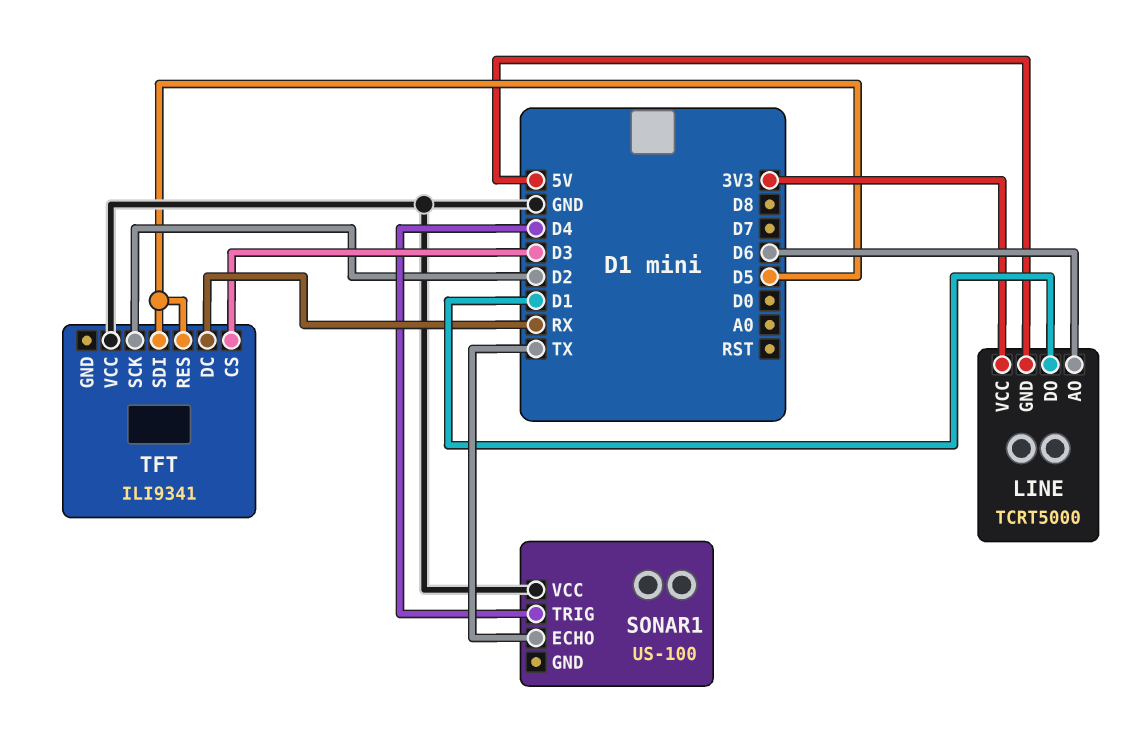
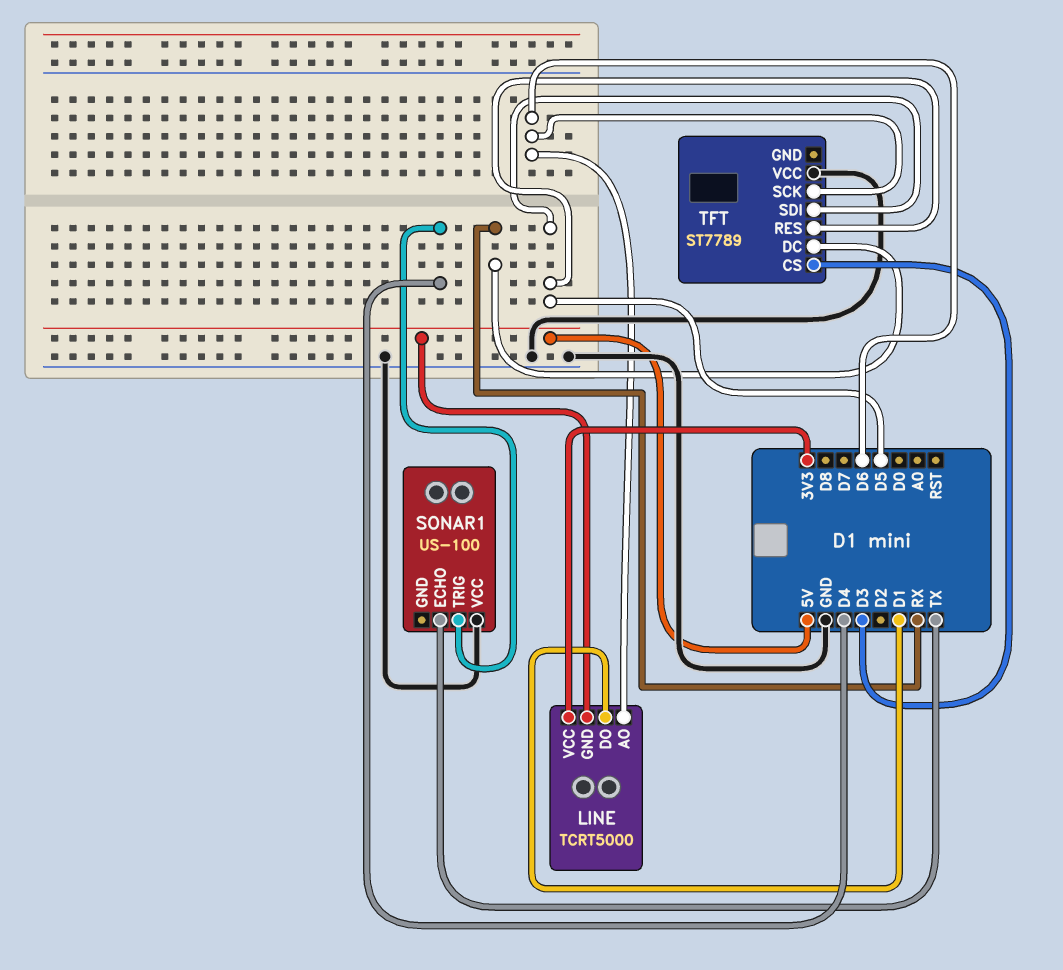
TFT: ILI9341 -> ST7789
TFT pin SCK: D2 -> D6

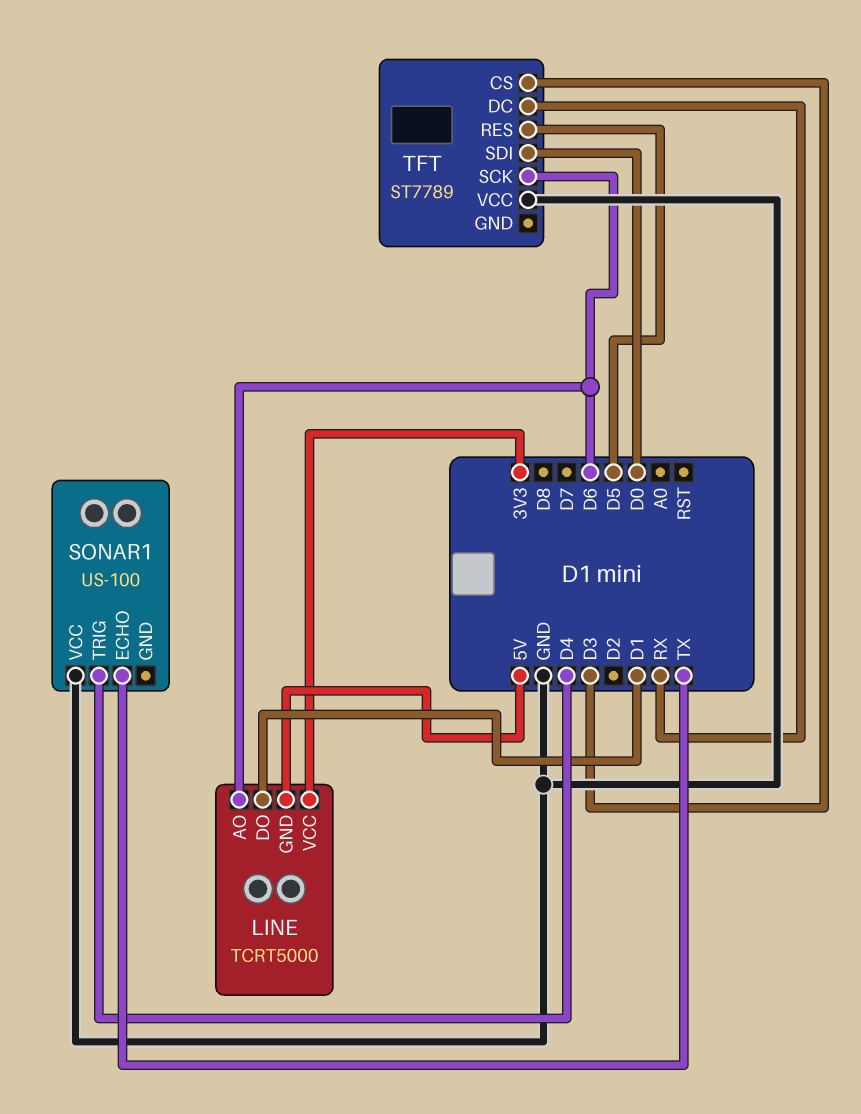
TFT pin SDI: D5 -> D0

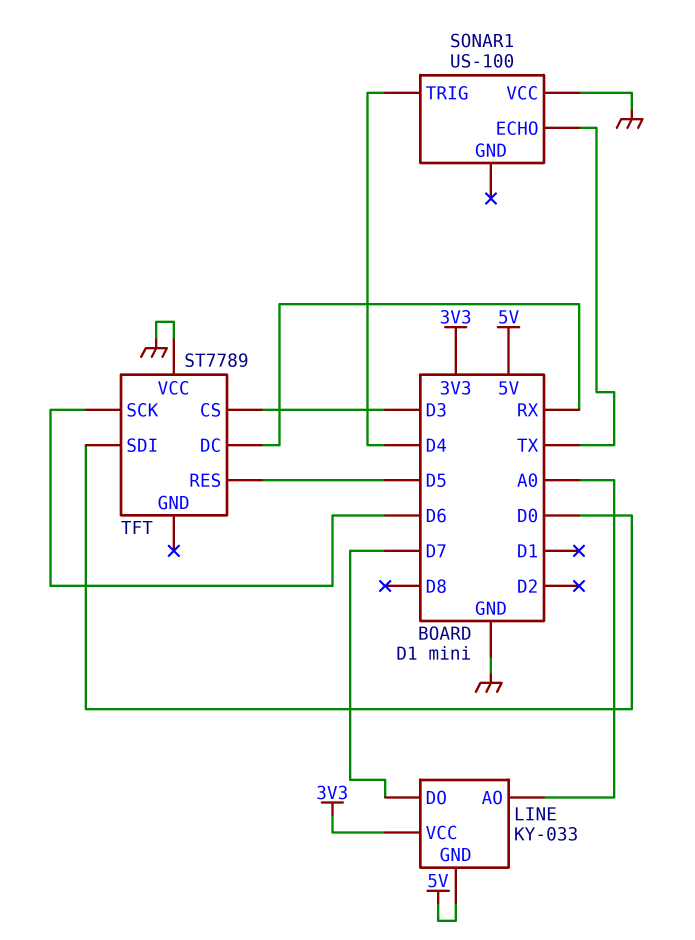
LINE: TCRT5000 -> KY-033
LINE pin AO: D6 -> A0
LINE pin DO: D1 -> D7

